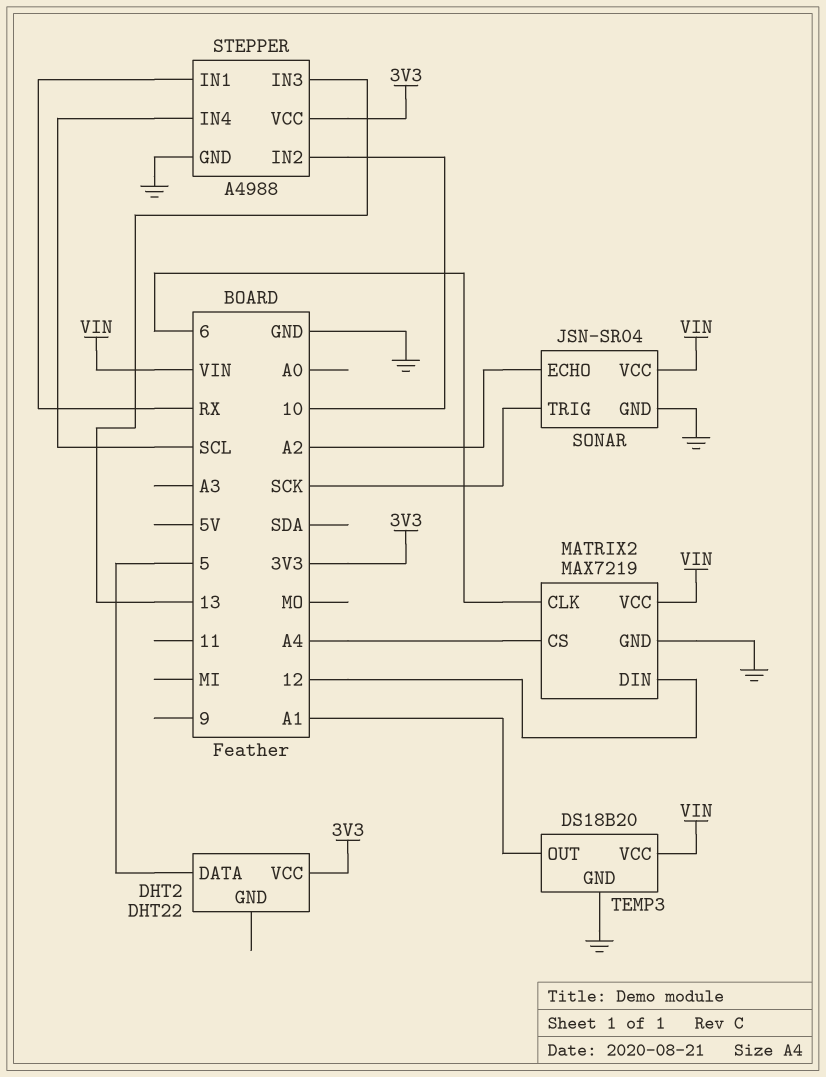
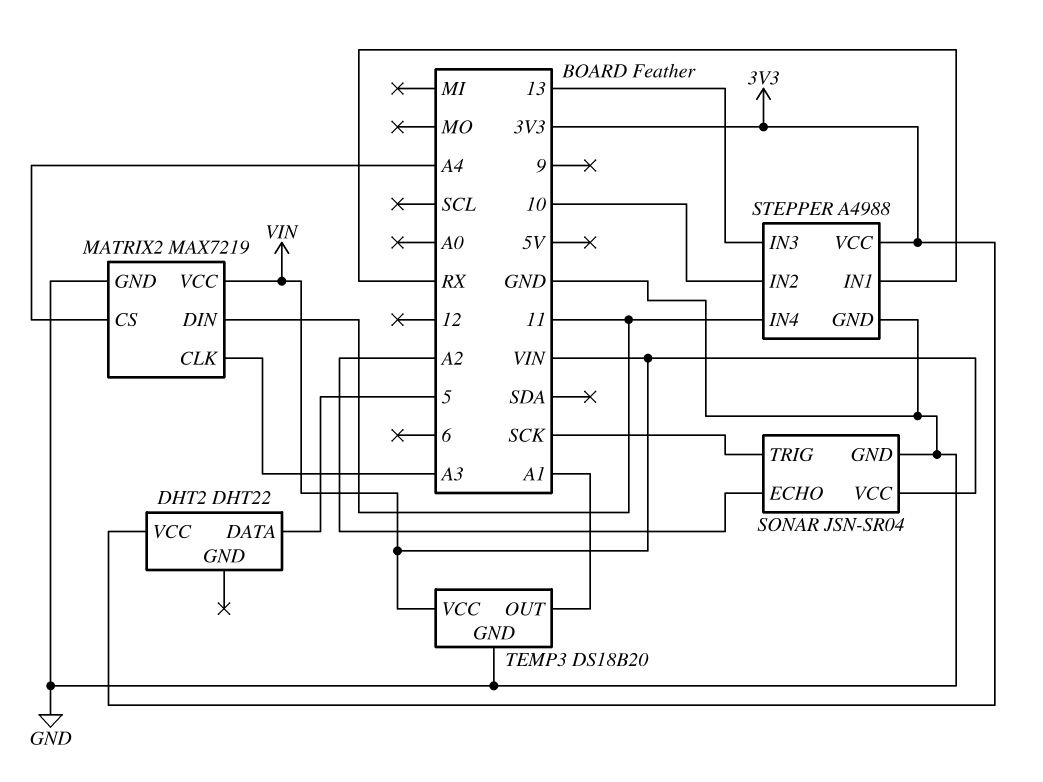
MATRIX2 pin CLK: 6 -> A3
MATRIX2 pin DIN: 12 -> 11
STEPPER pin IN4: SCL -> 11

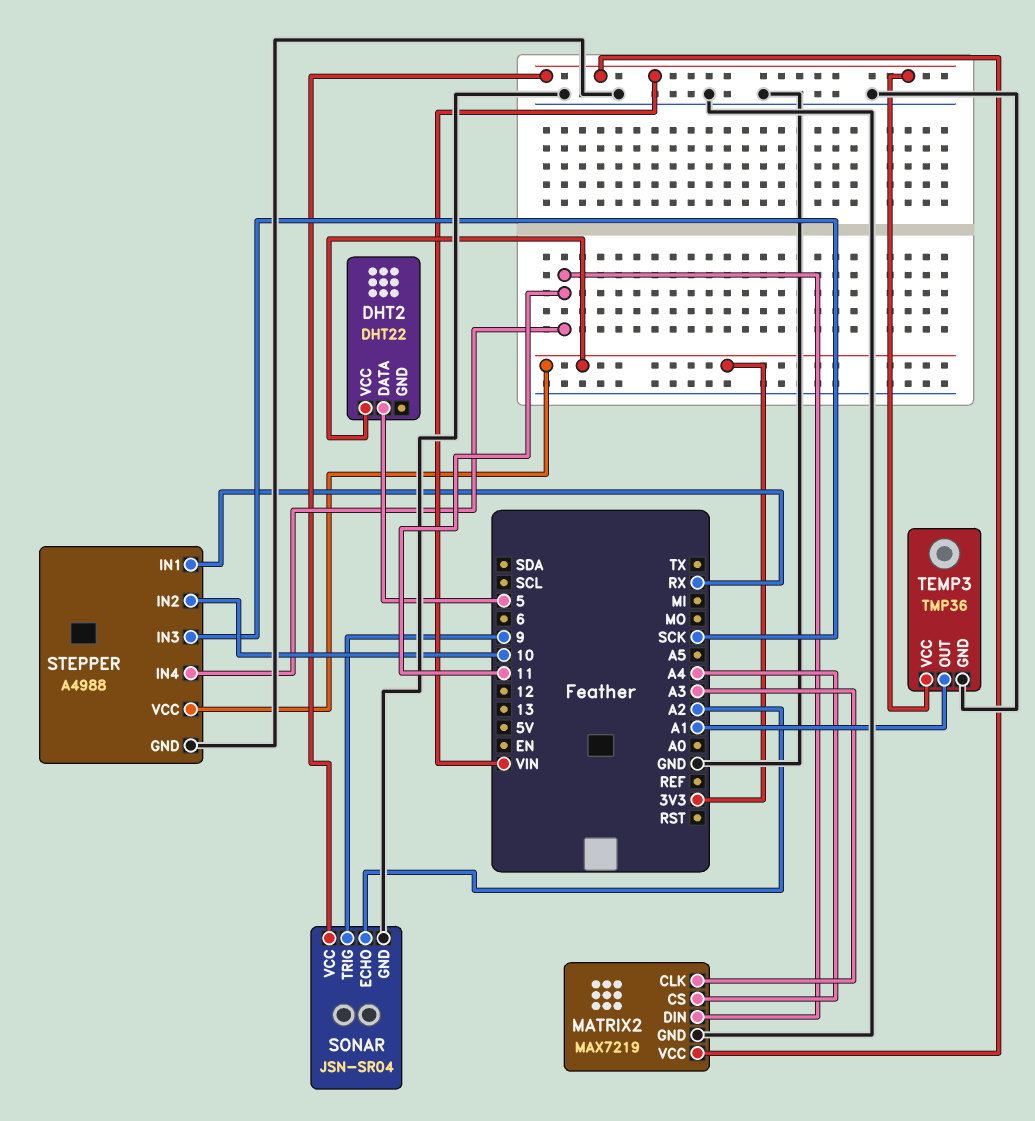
SONAR pin TRIG: SCK -> 9
STEPPER pin IN3: 13 -> SCK
TEMP3: DS18B20 -> TMP36

